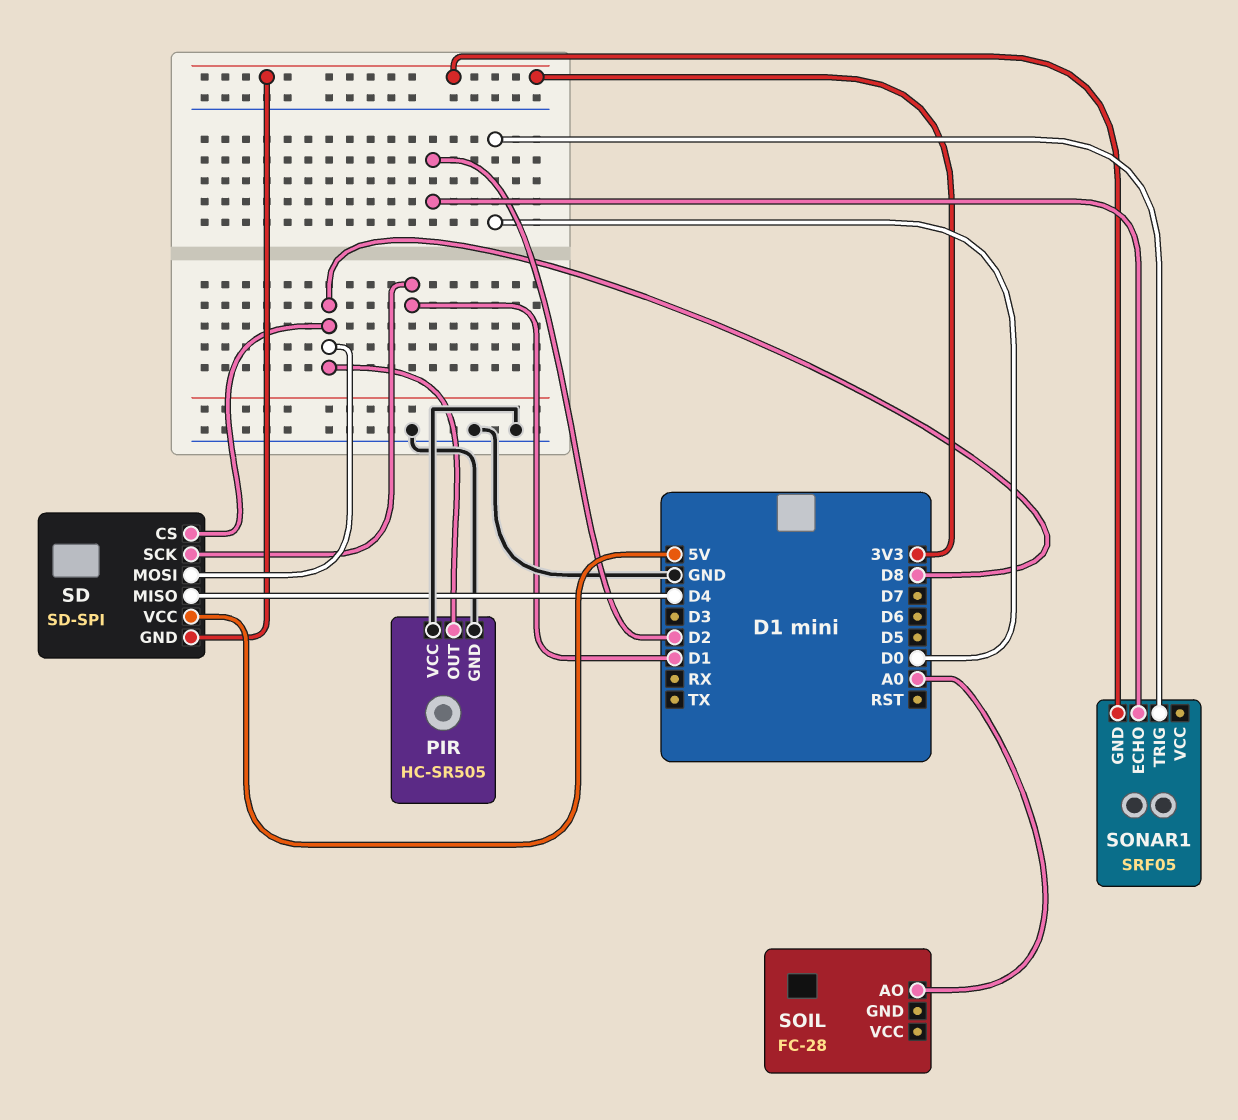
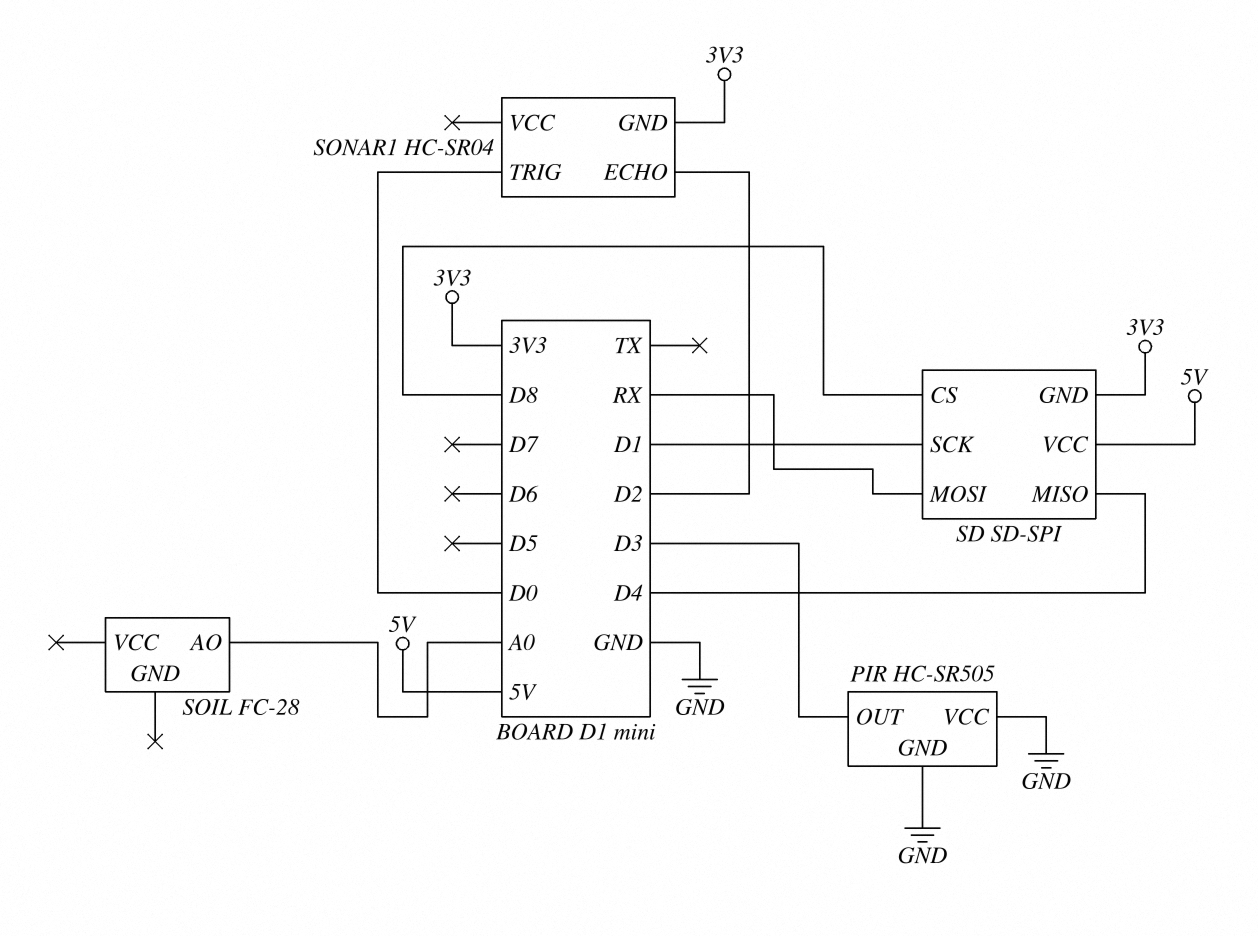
PIR pin OUT: D8 -> D3
SD pin MOSI: D8 -> RX
SONAR1: SRF05 -> HC-SR04

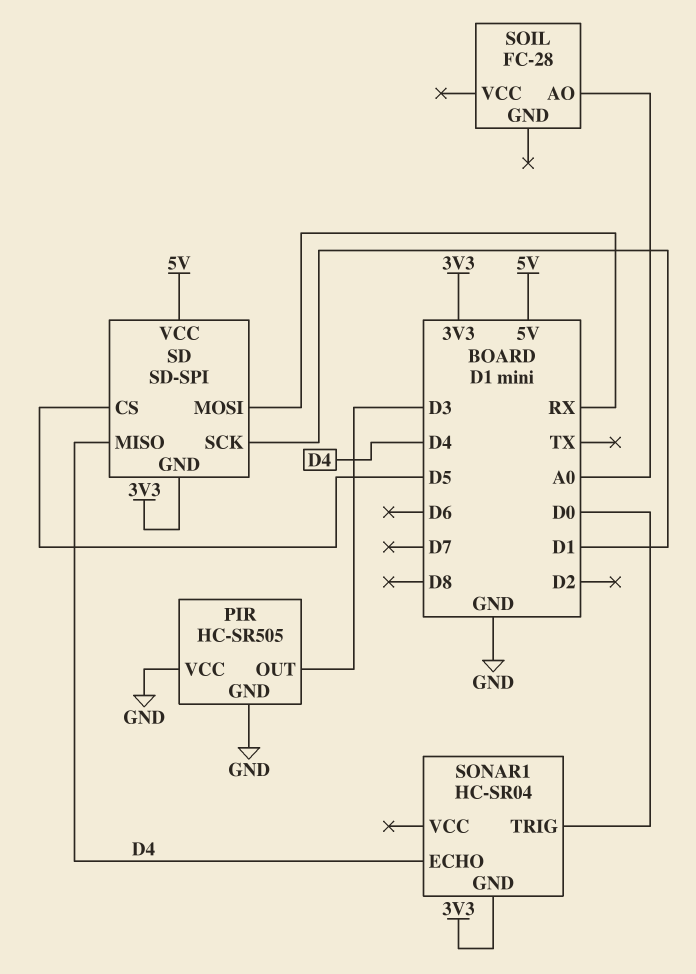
SD pin CS: D8 -> D5
SONAR1 pin ECHO: D2 -> D4

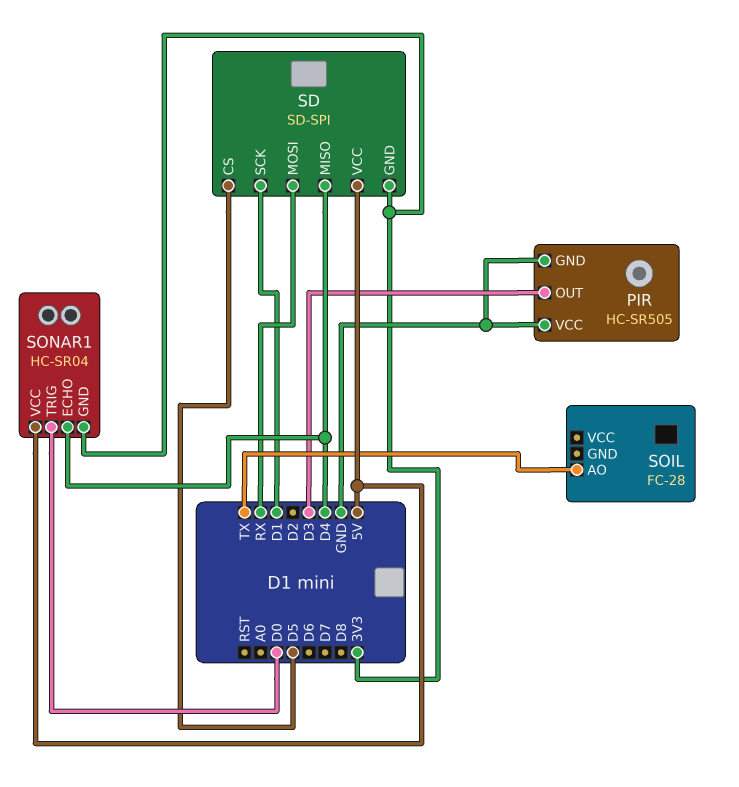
SOIL pin AO: A0 -> TX
SONAR1 pin VCC: none -> 5V

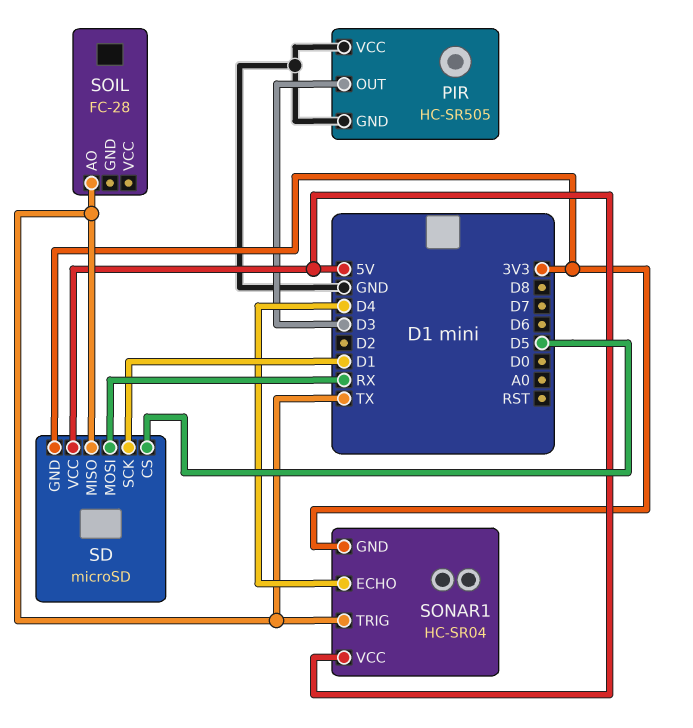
SD: SD-SPI -> microSD
SD pin MISO: D4 -> TX
SONAR1 pin TRIG: D0 -> TX

